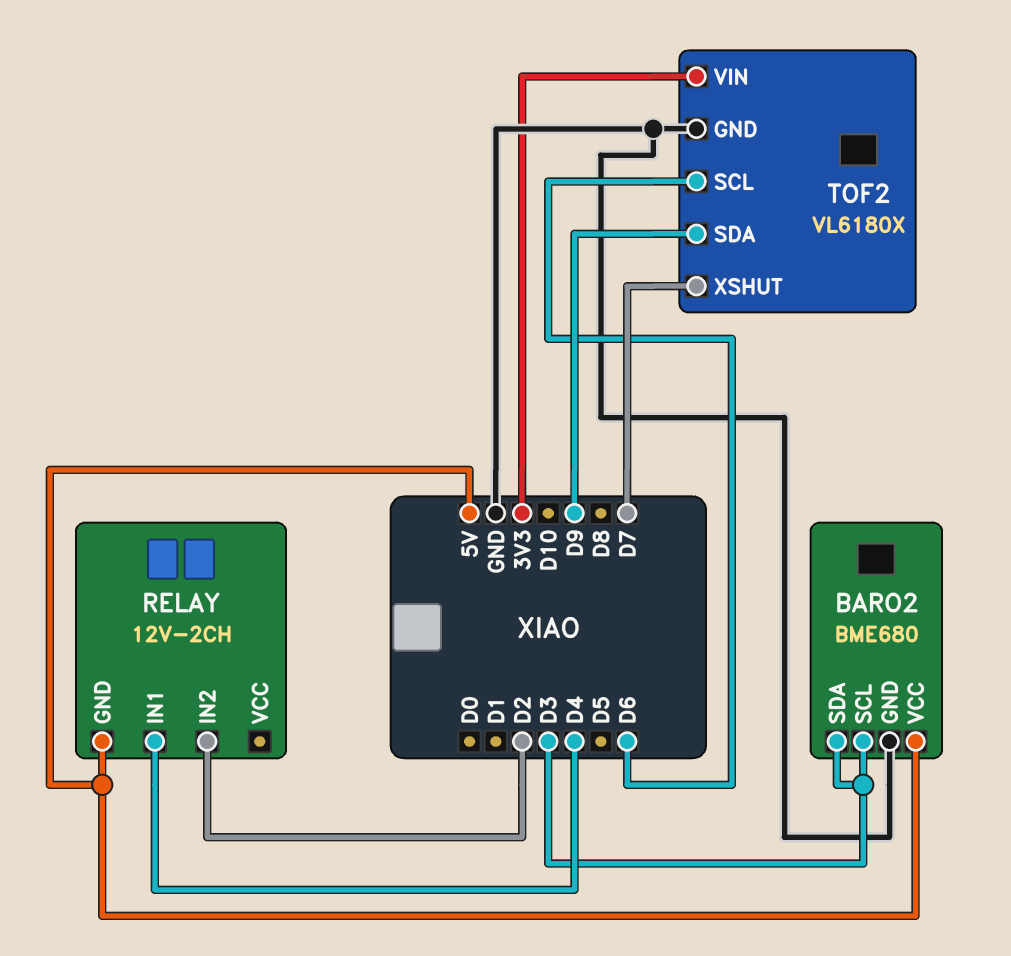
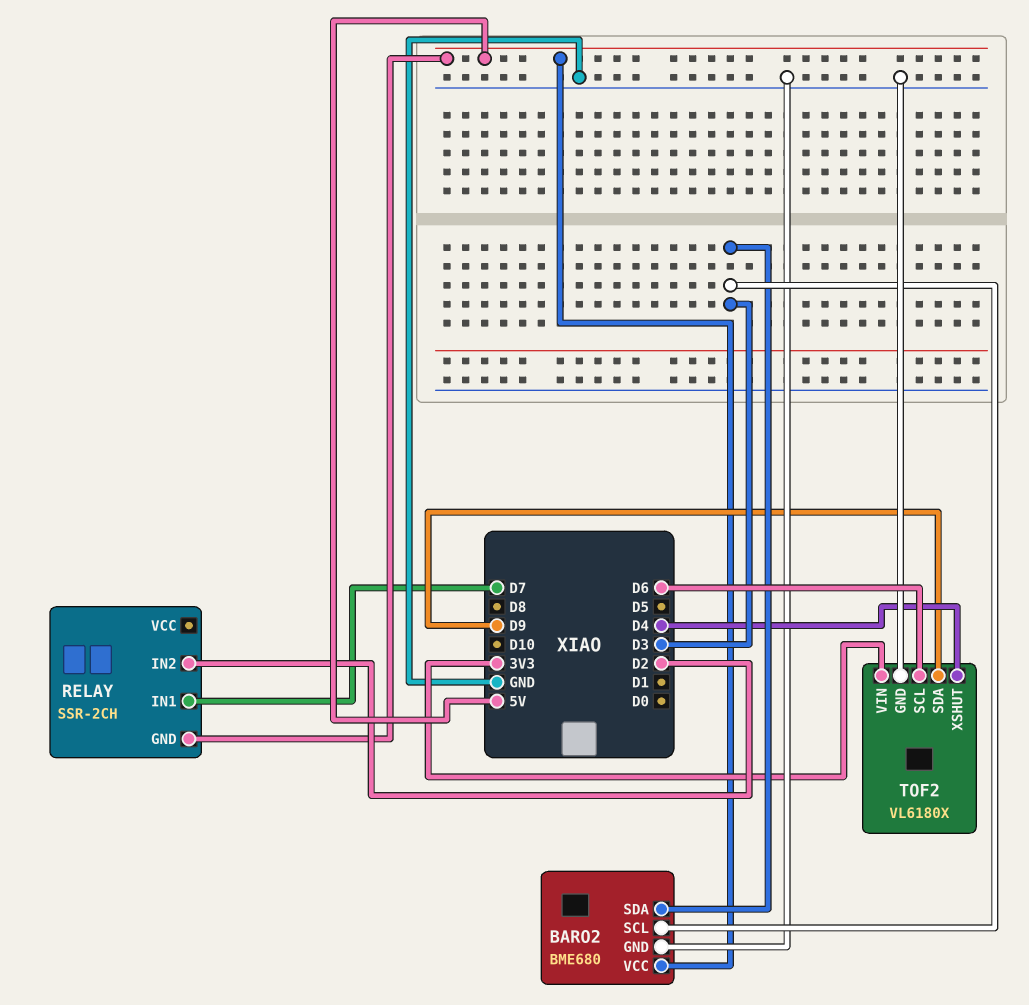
RELAY: 12V-2CH -> SSR-2CH
RELAY pin IN1: D4 -> D7
TOF2 pin XSHUT: D7 -> D4

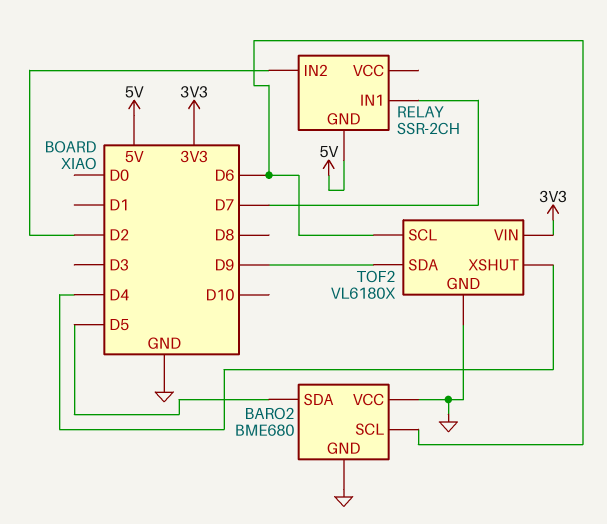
BARO2 pin SCL: D3 -> D6
BARO2 pin SDA: D3 -> D5
BARO2 pin VCC: 5V -> GND

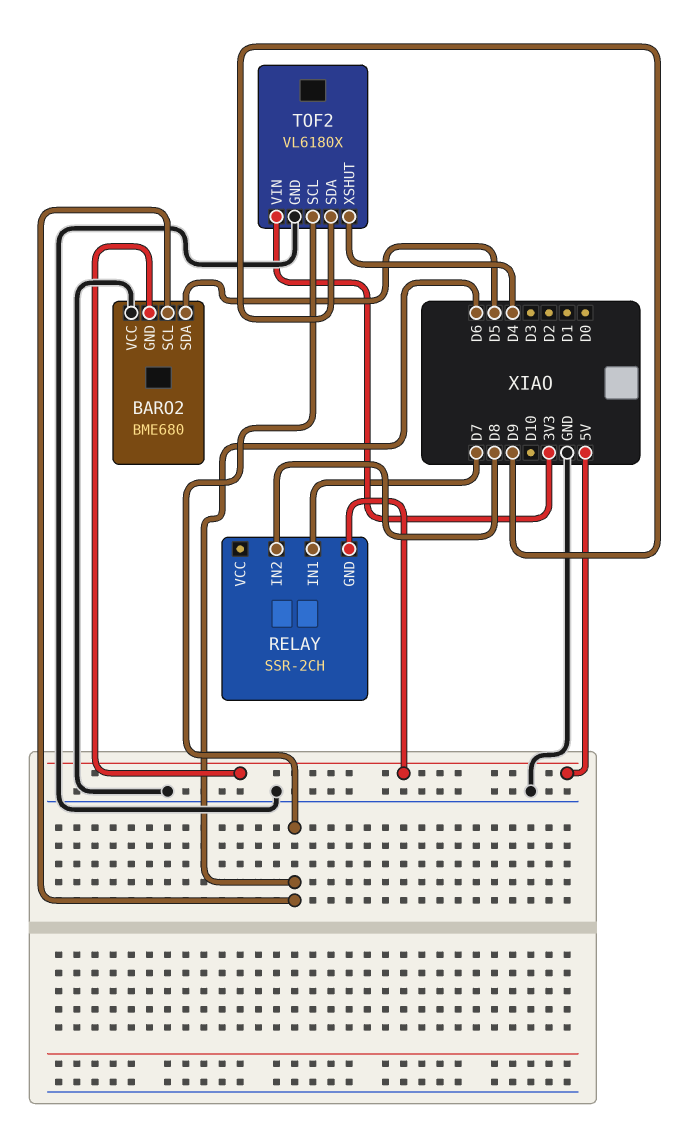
BARO2 pin GND: GND -> 5V
RELAY pin IN2: D2 -> D8

